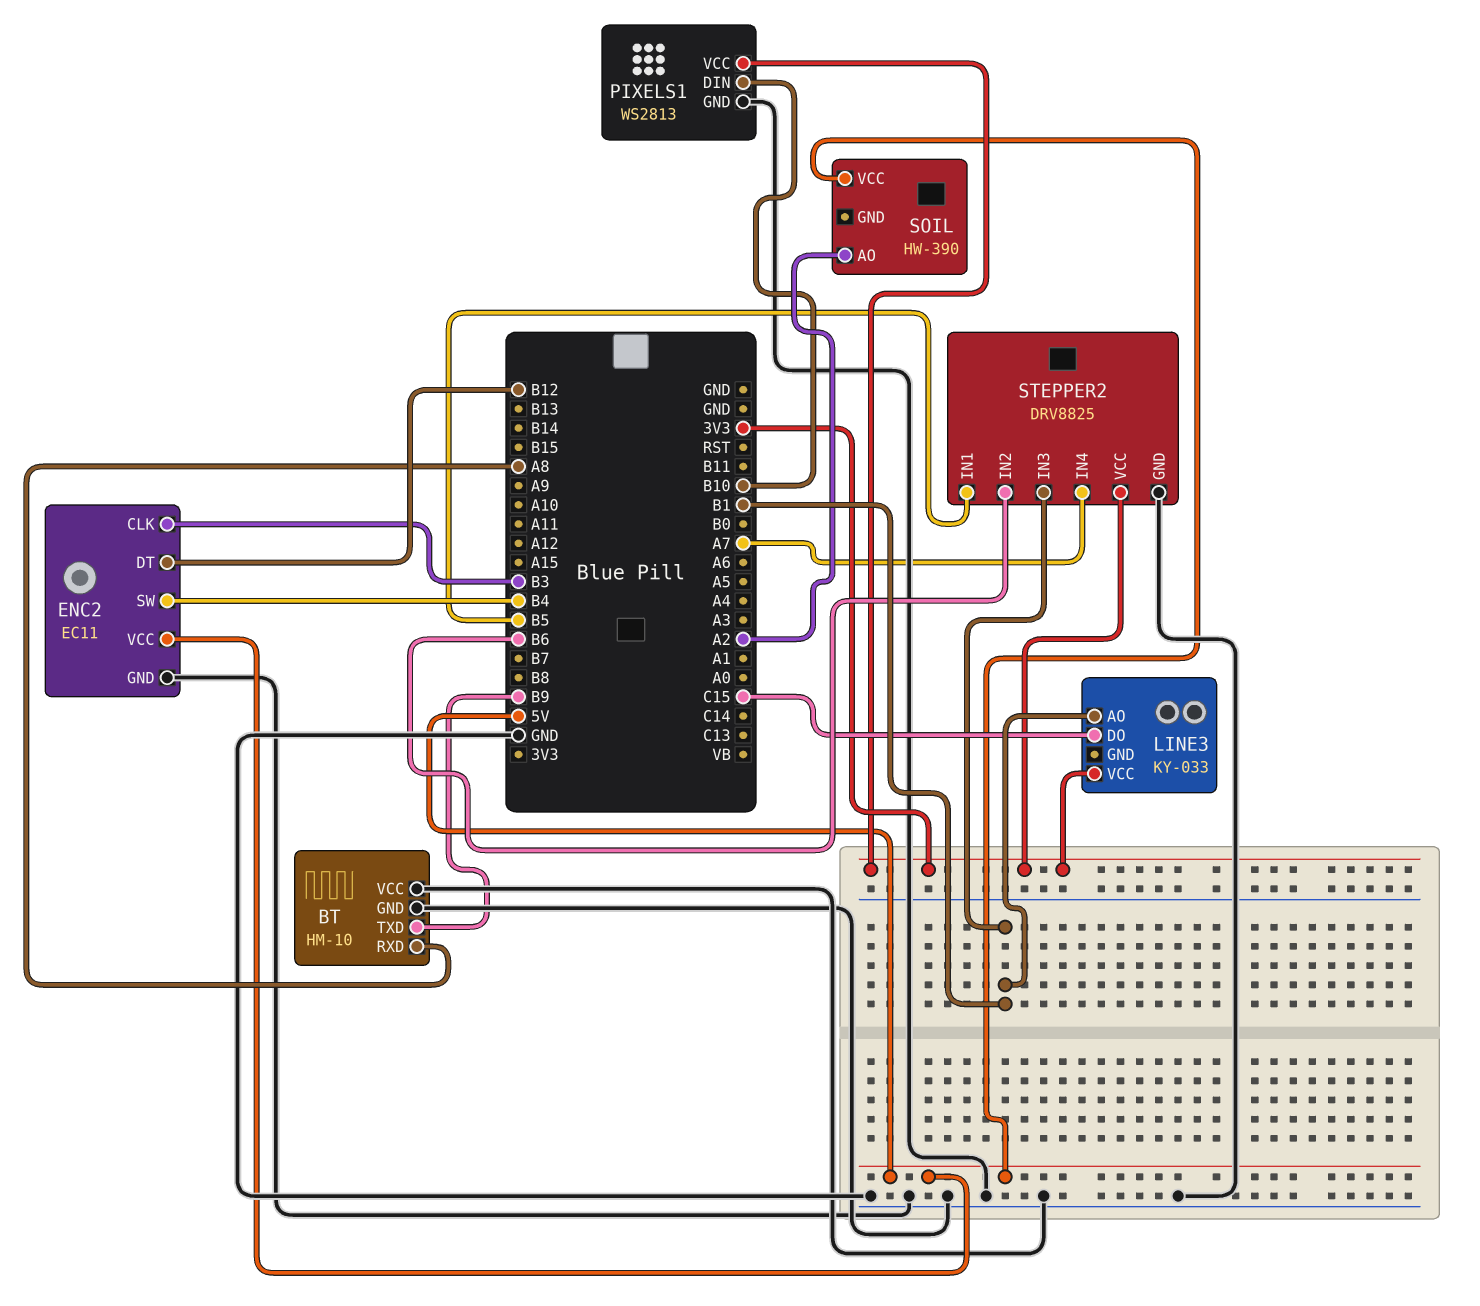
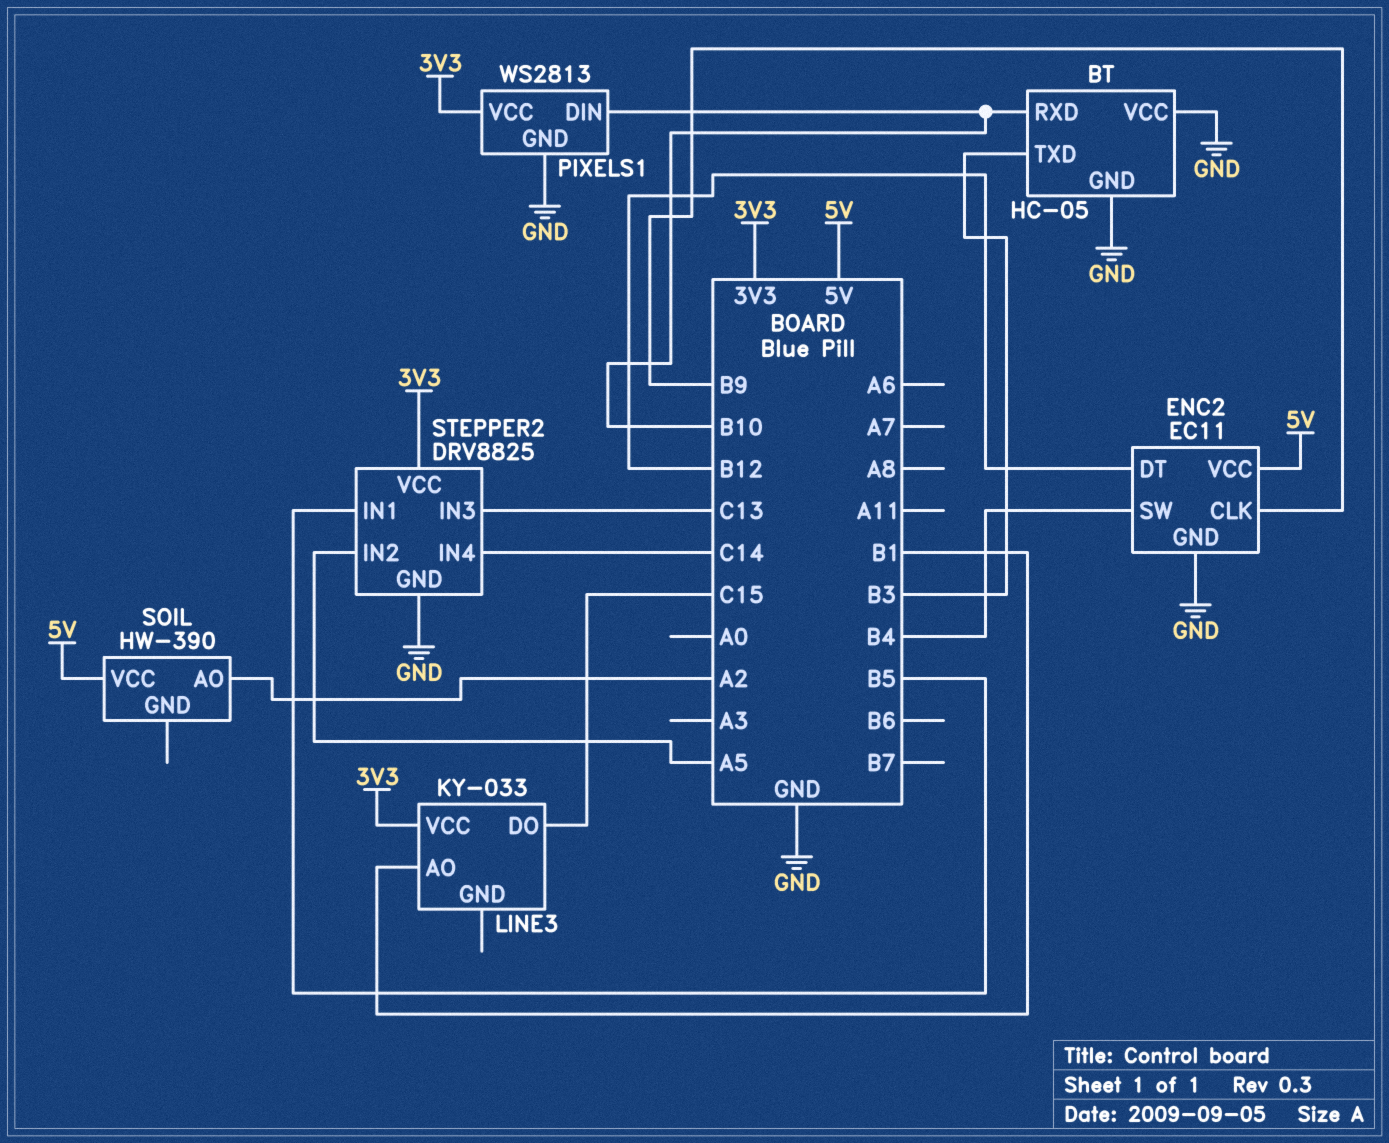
BT: HM-10 -> HC-05
BT pin RXD: A8 -> B10
BT pin TXD: B9 -> B3
ENC2 pin CLK: B3 -> B9
STEPPER2 pin IN2: B6 -> A5
STEPPER2 pin IN3: B1 -> C13
STEPPER2 pin IN4: A7 -> C14

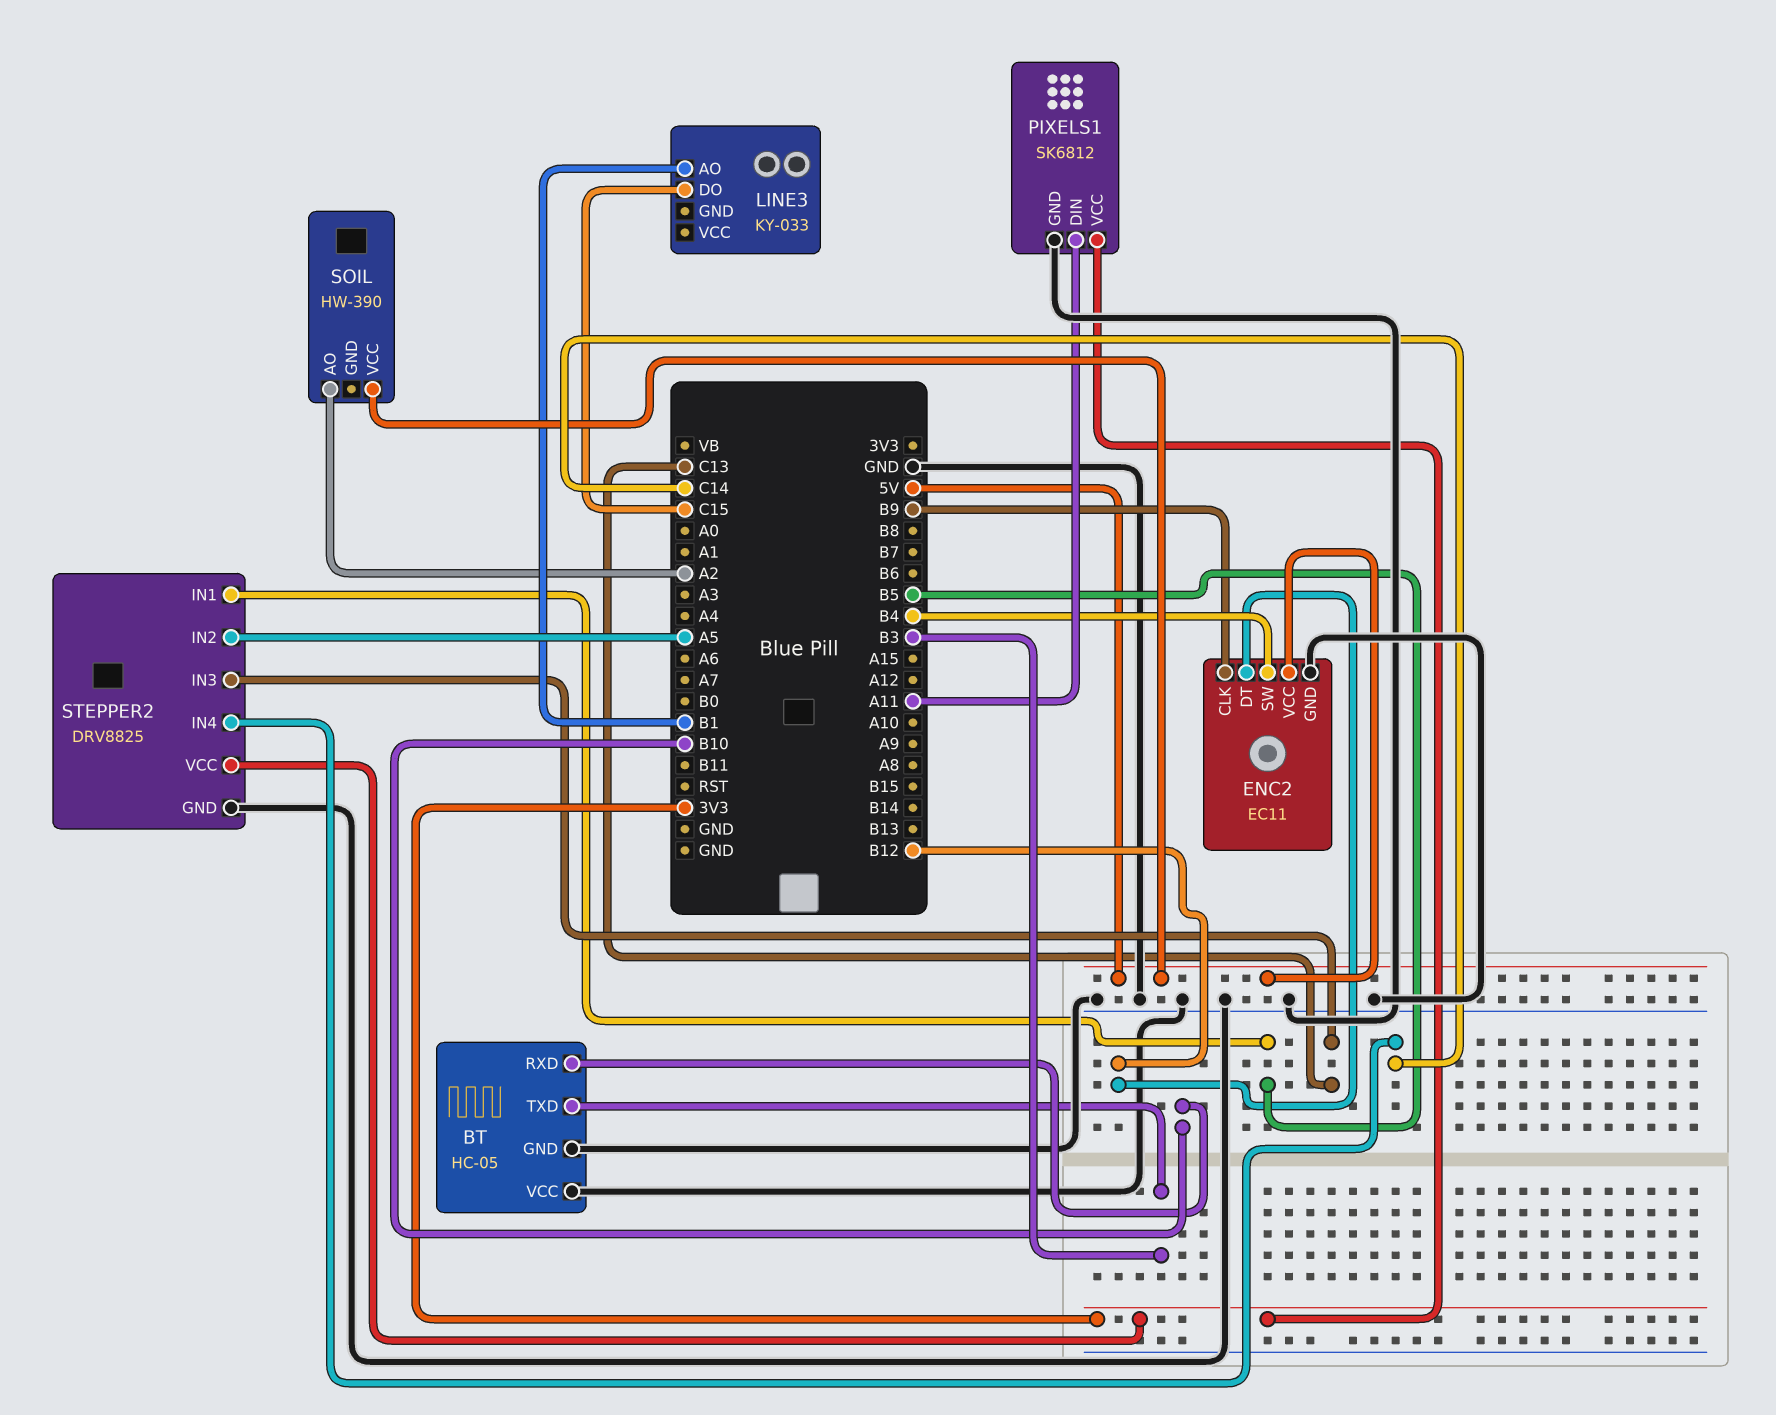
LINE3 pin VCC: 3V3 -> none
PIXELS1: WS2813 -> SK6812
PIXELS1 pin DIN: B10 -> A11

